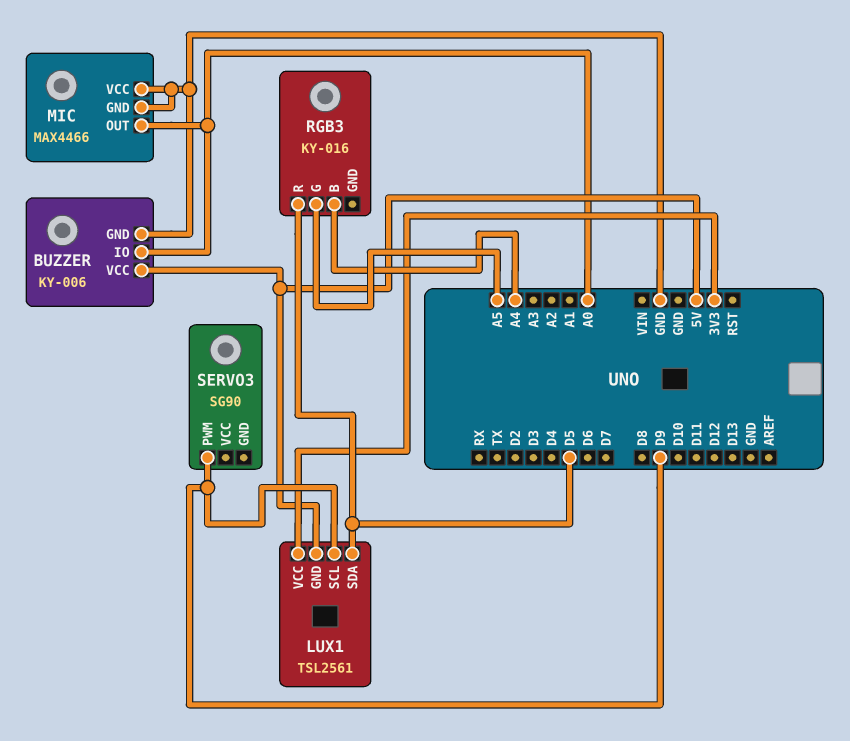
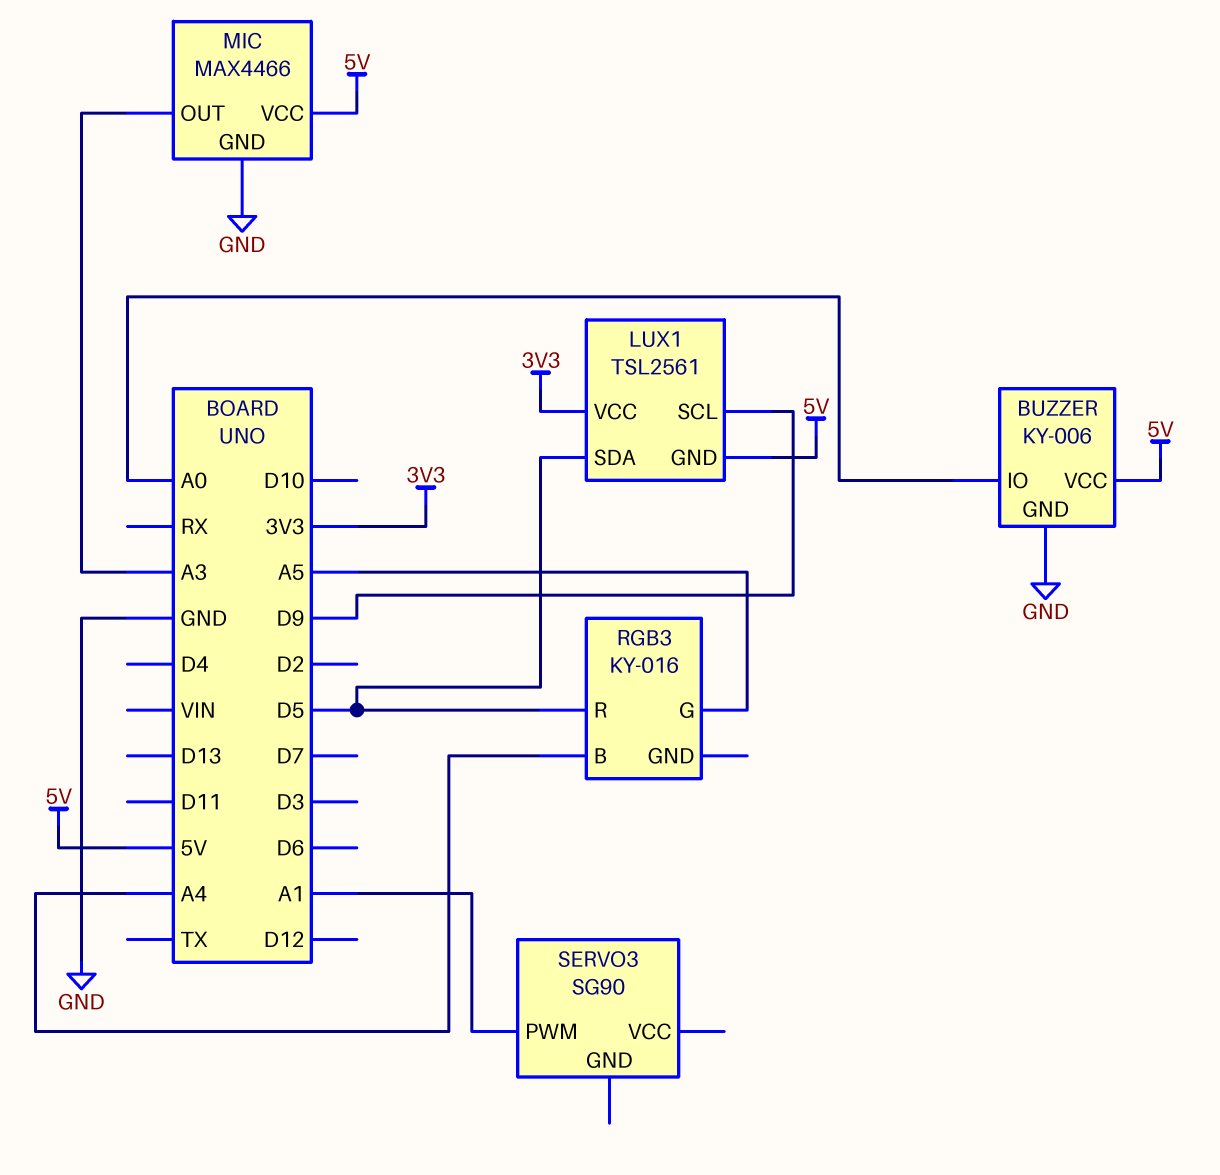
MIC pin OUT: A0 -> A3
MIC pin VCC: GND -> 5V
SERVO3 pin PWM: D9 -> A1

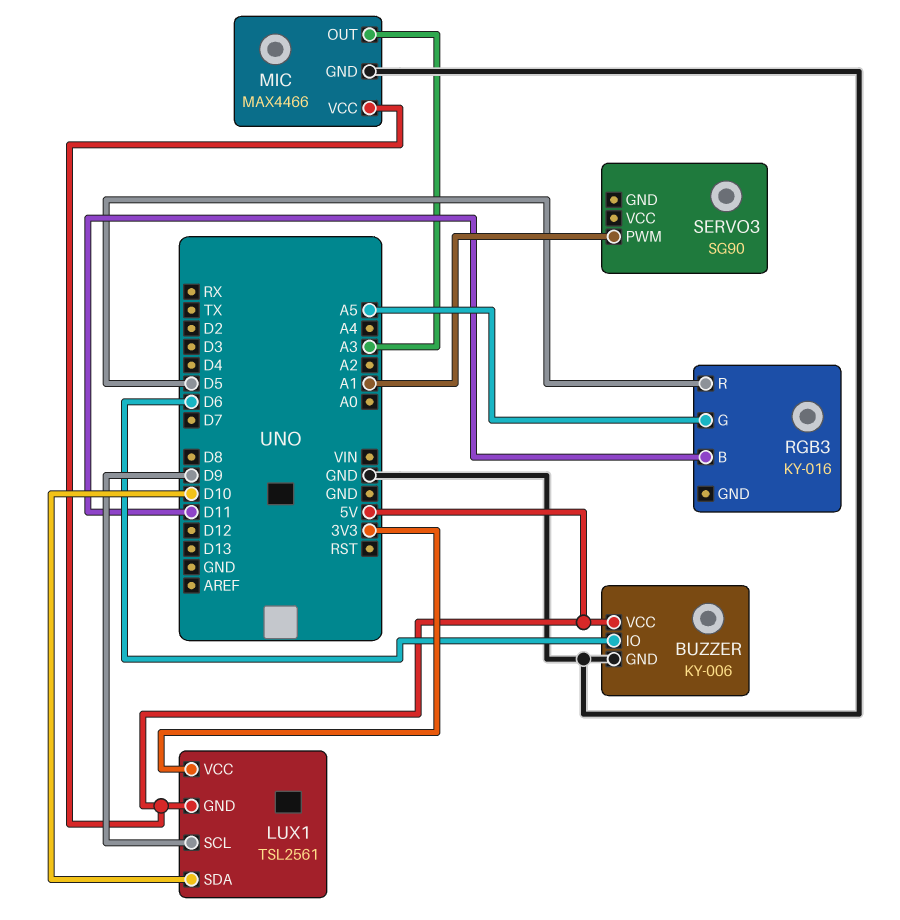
BUZZER pin IO: A0 -> D6
LUX1 pin SDA: D5 -> D10
RGB3 pin B: A4 -> D11

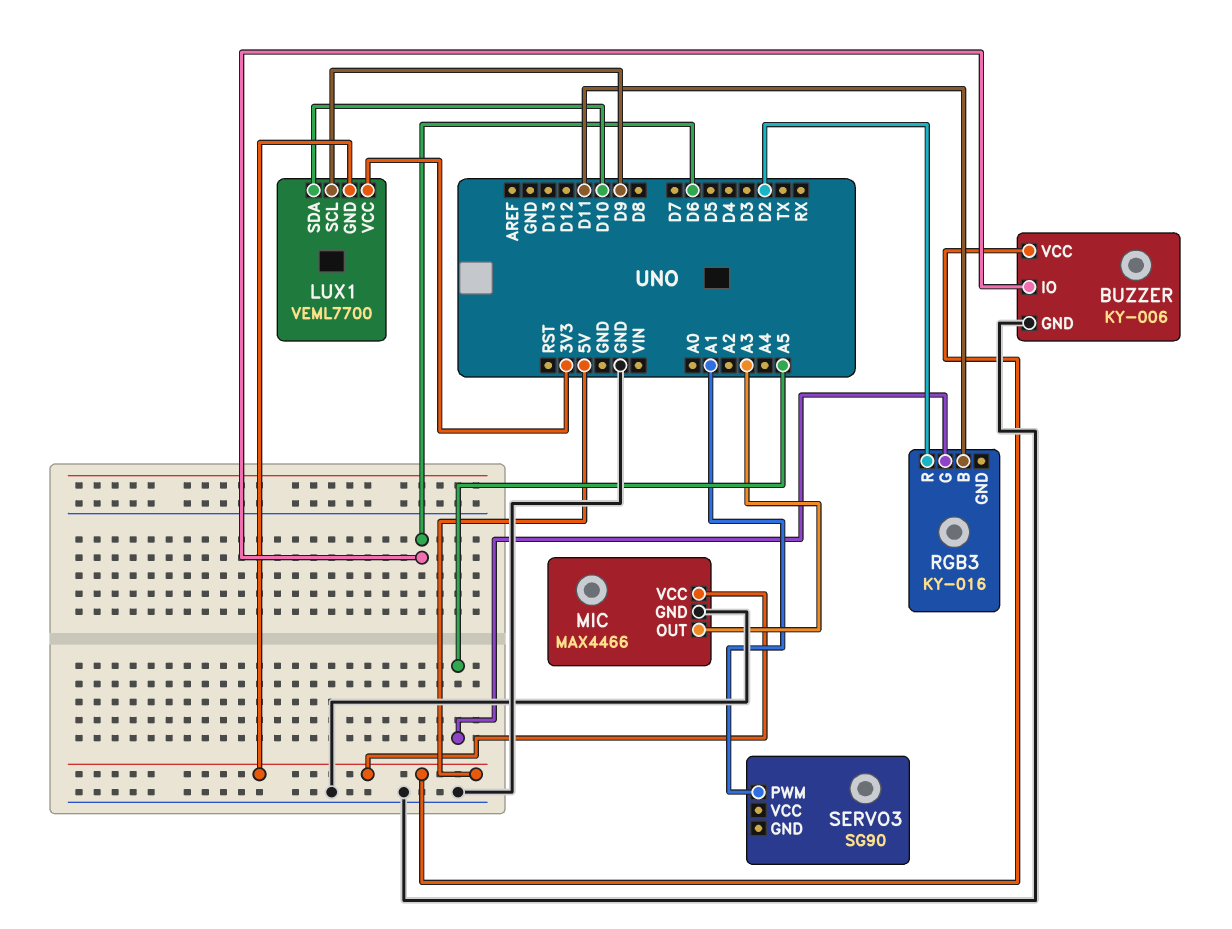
LUX1: TSL2561 -> VEML7700
RGB3 pin R: D5 -> D2

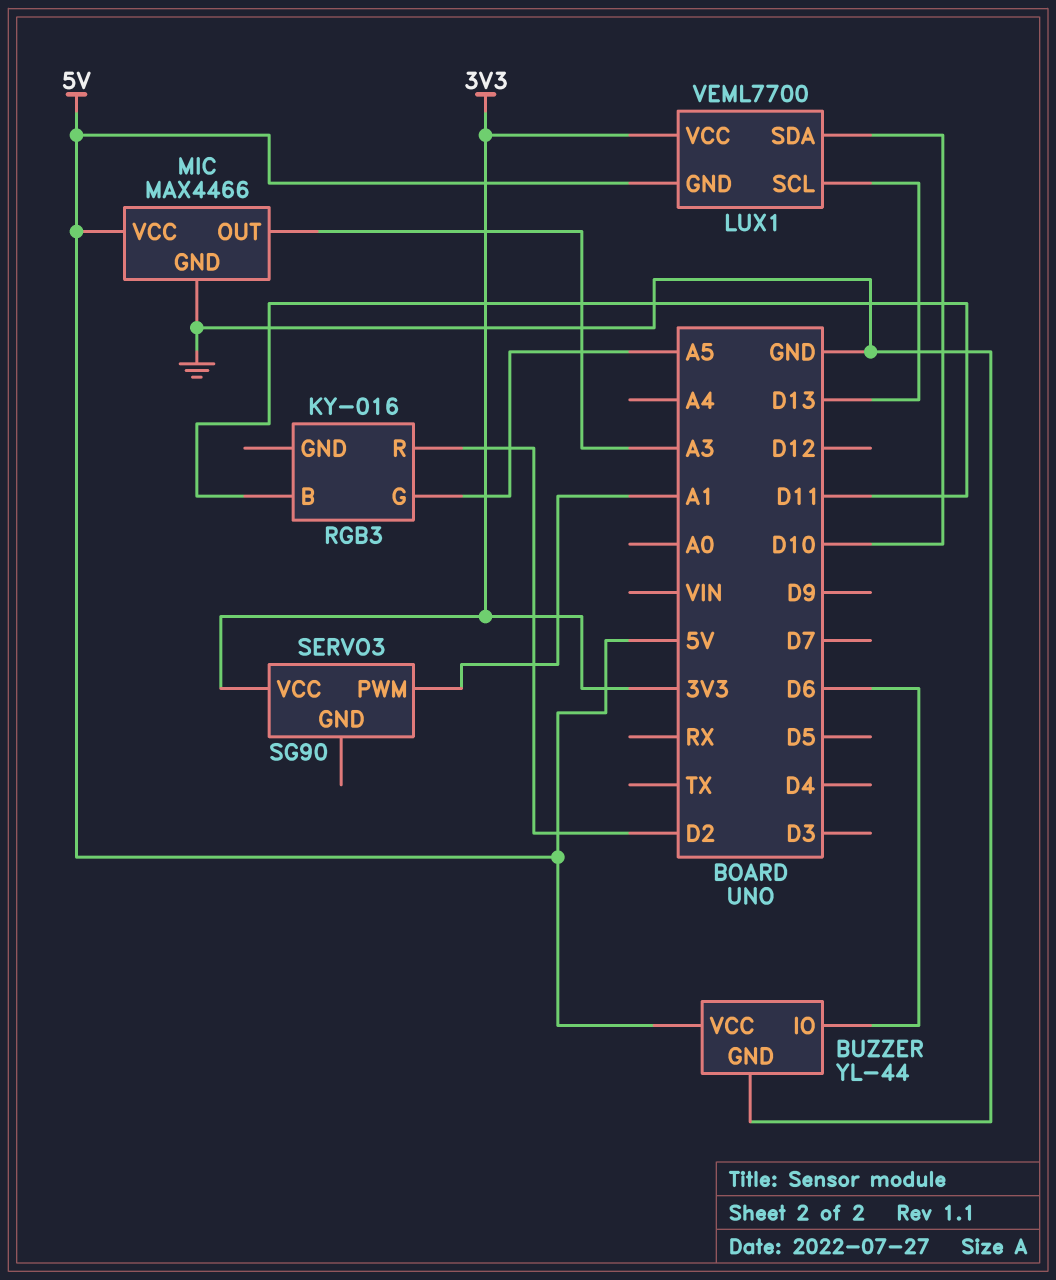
BUZZER: KY-006 -> YL-44
LUX1 pin SCL: D9 -> D13
SERVO3 pin VCC: none -> 3V3

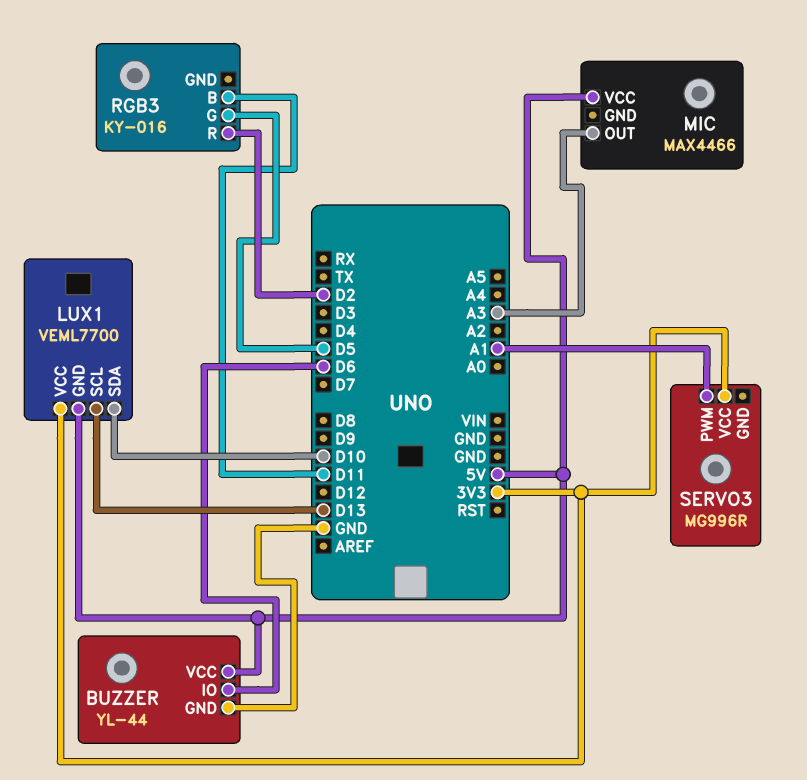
MIC pin GND: GND -> none
RGB3 pin G: A5 -> D5
SERVO3: SG90 -> MG996R

